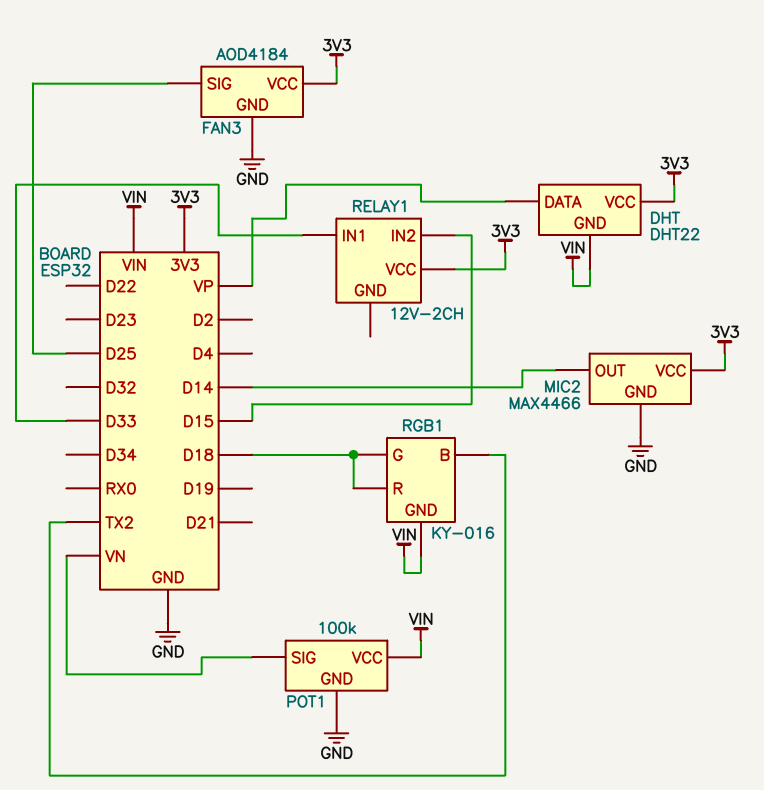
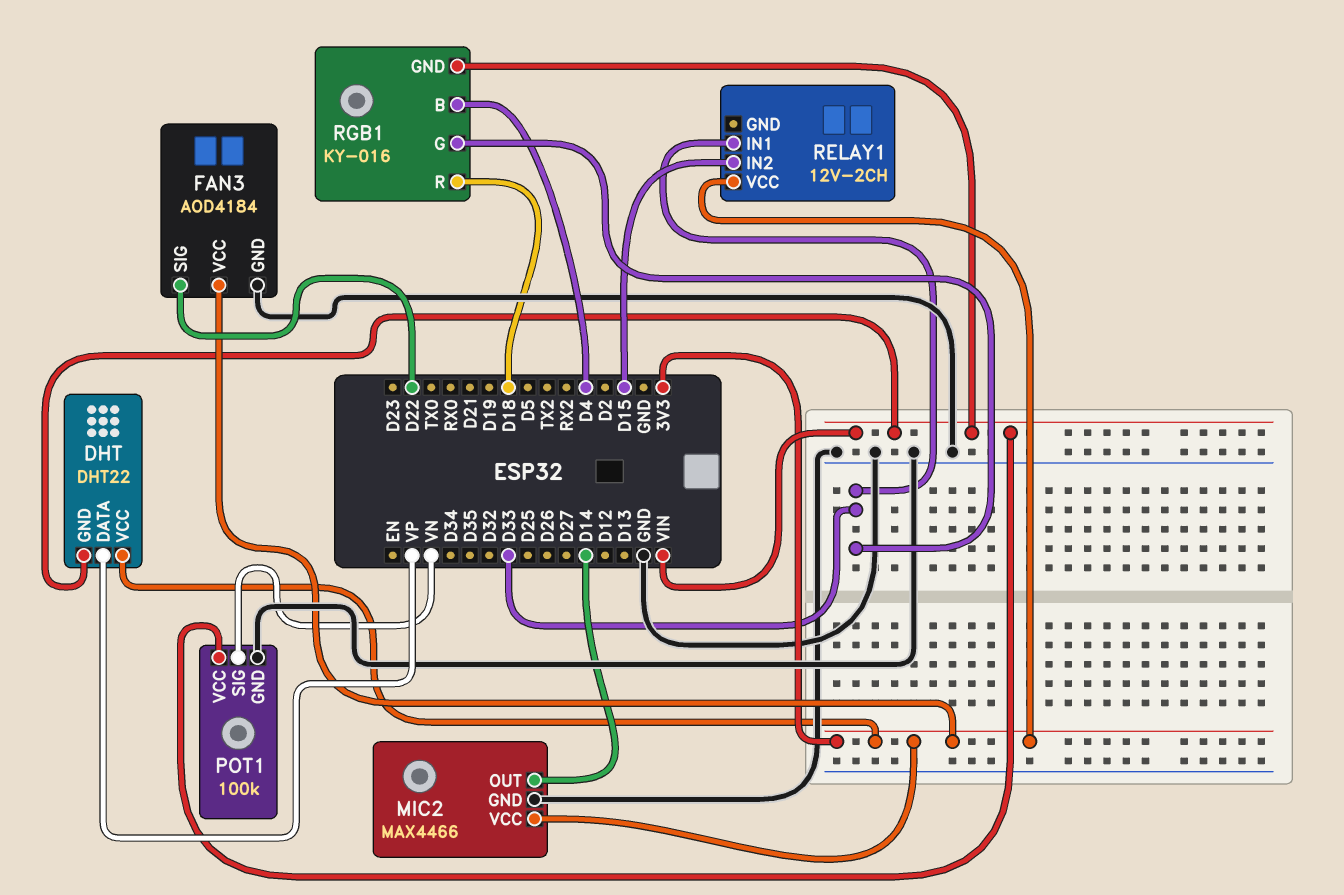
FAN3 pin SIG: D25 -> D22
RGB1 pin B: TX2 -> D4
RGB1 pin G: D18 -> D33

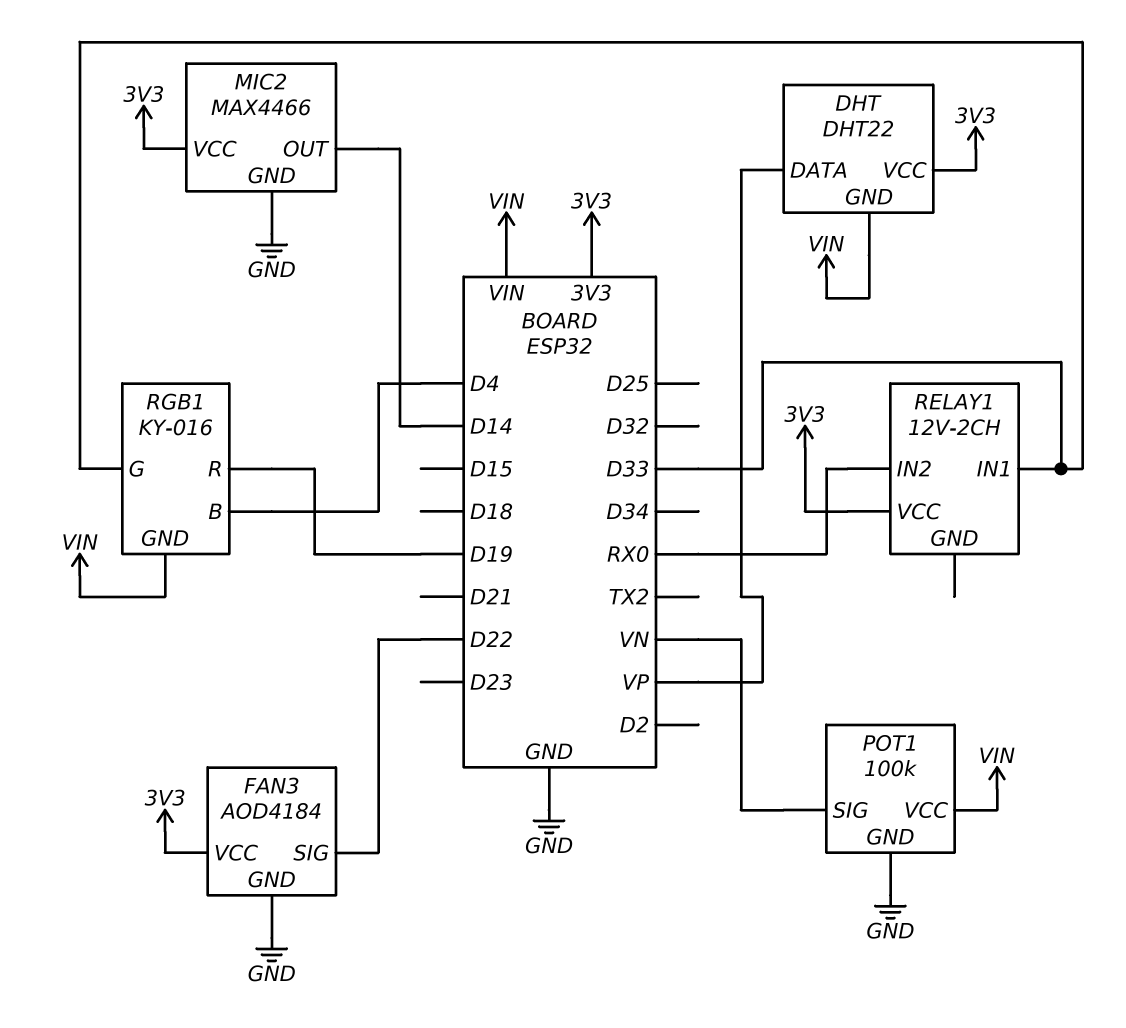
RELAY1 pin IN2: D15 -> RX0
RGB1 pin R: D18 -> D19

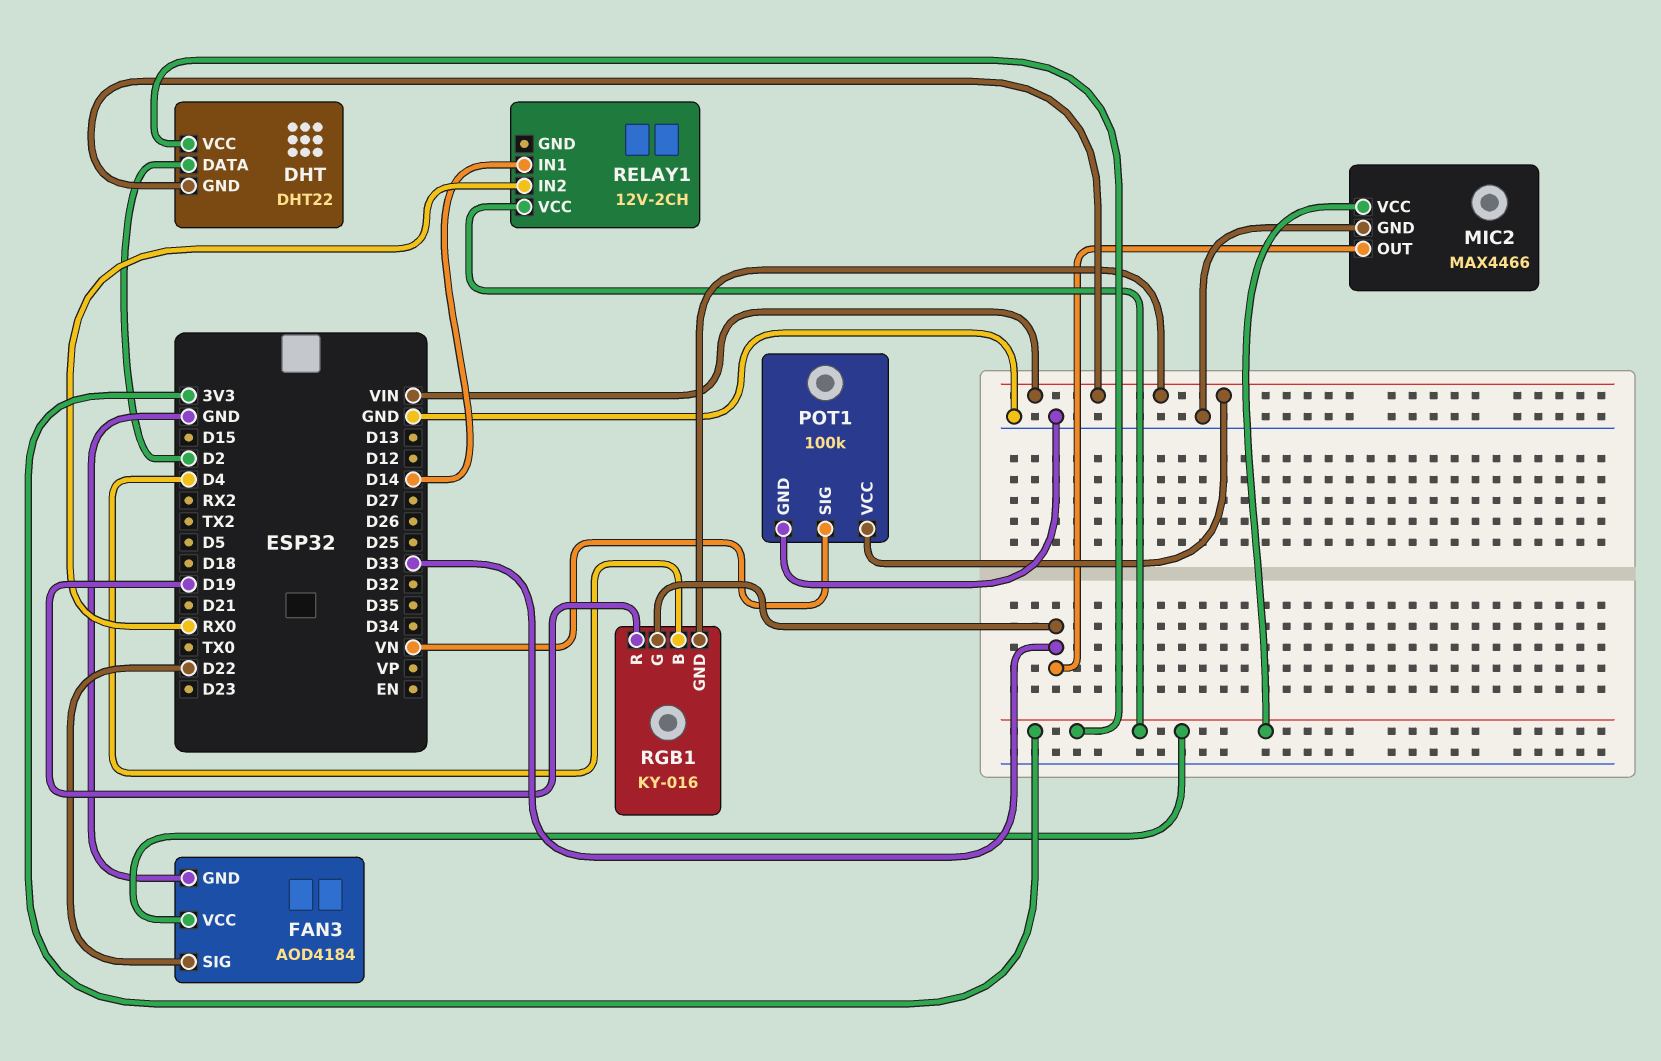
DHT pin DATA: VP -> D2
MIC2 pin OUT: D14 -> D33
RELAY1 pin IN1: D33 -> D14

